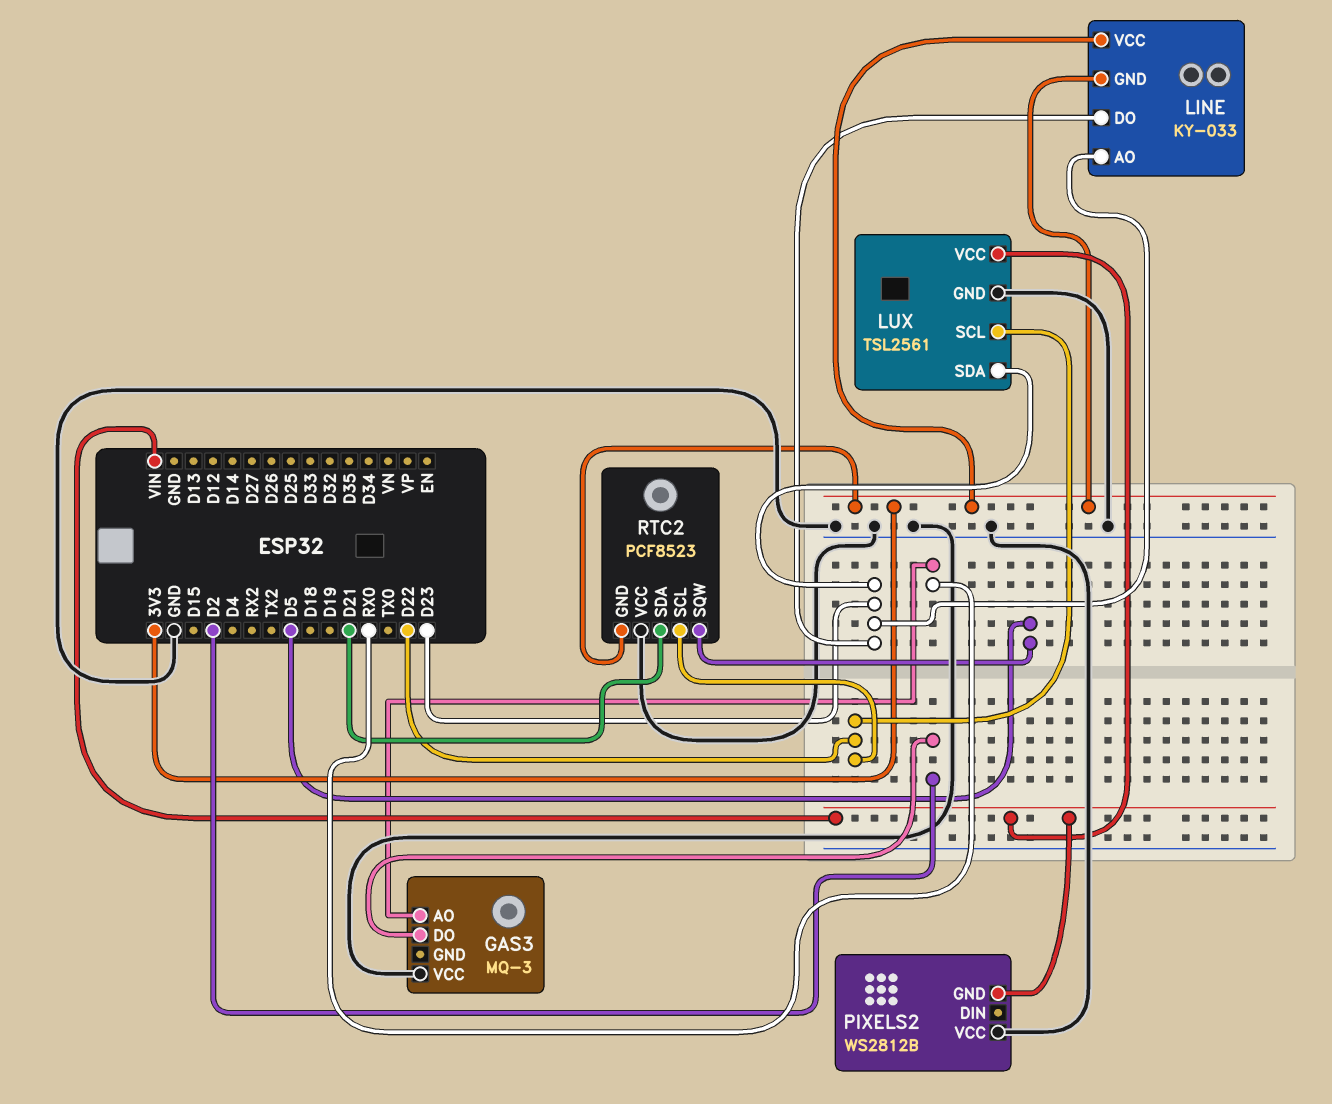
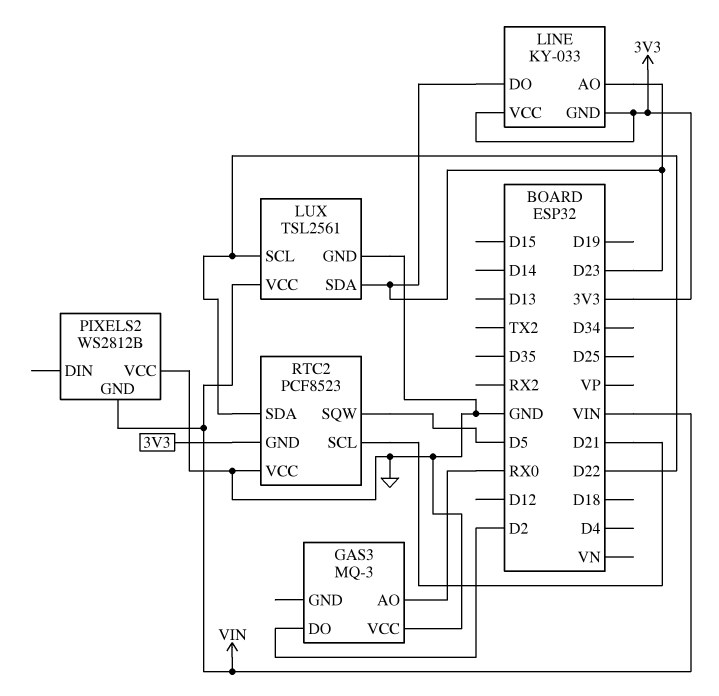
RTC2 pin SCL: D22 -> D21
RTC2 pin SDA: D21 -> D22

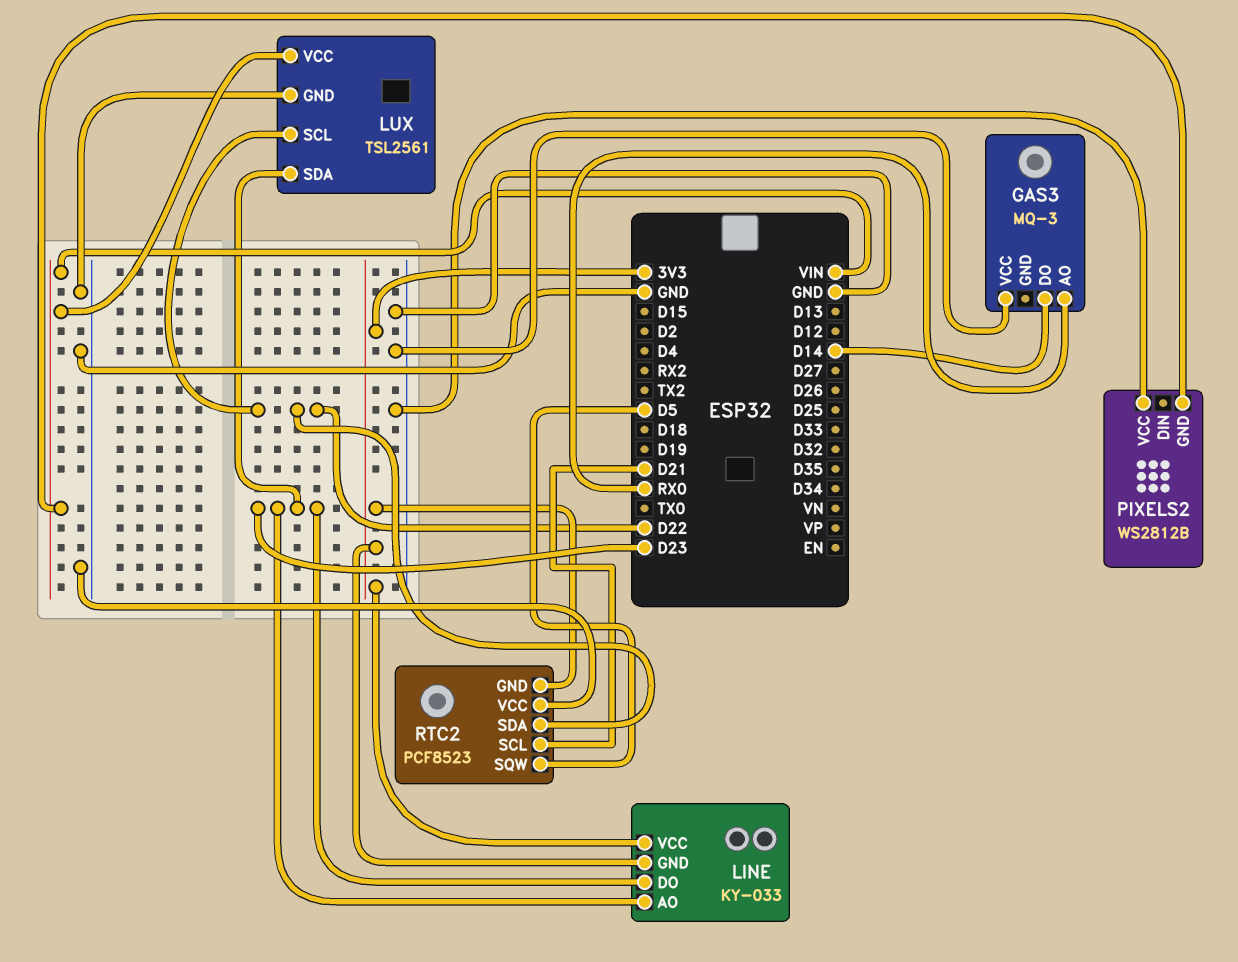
GAS3 pin DO: D2 -> D14

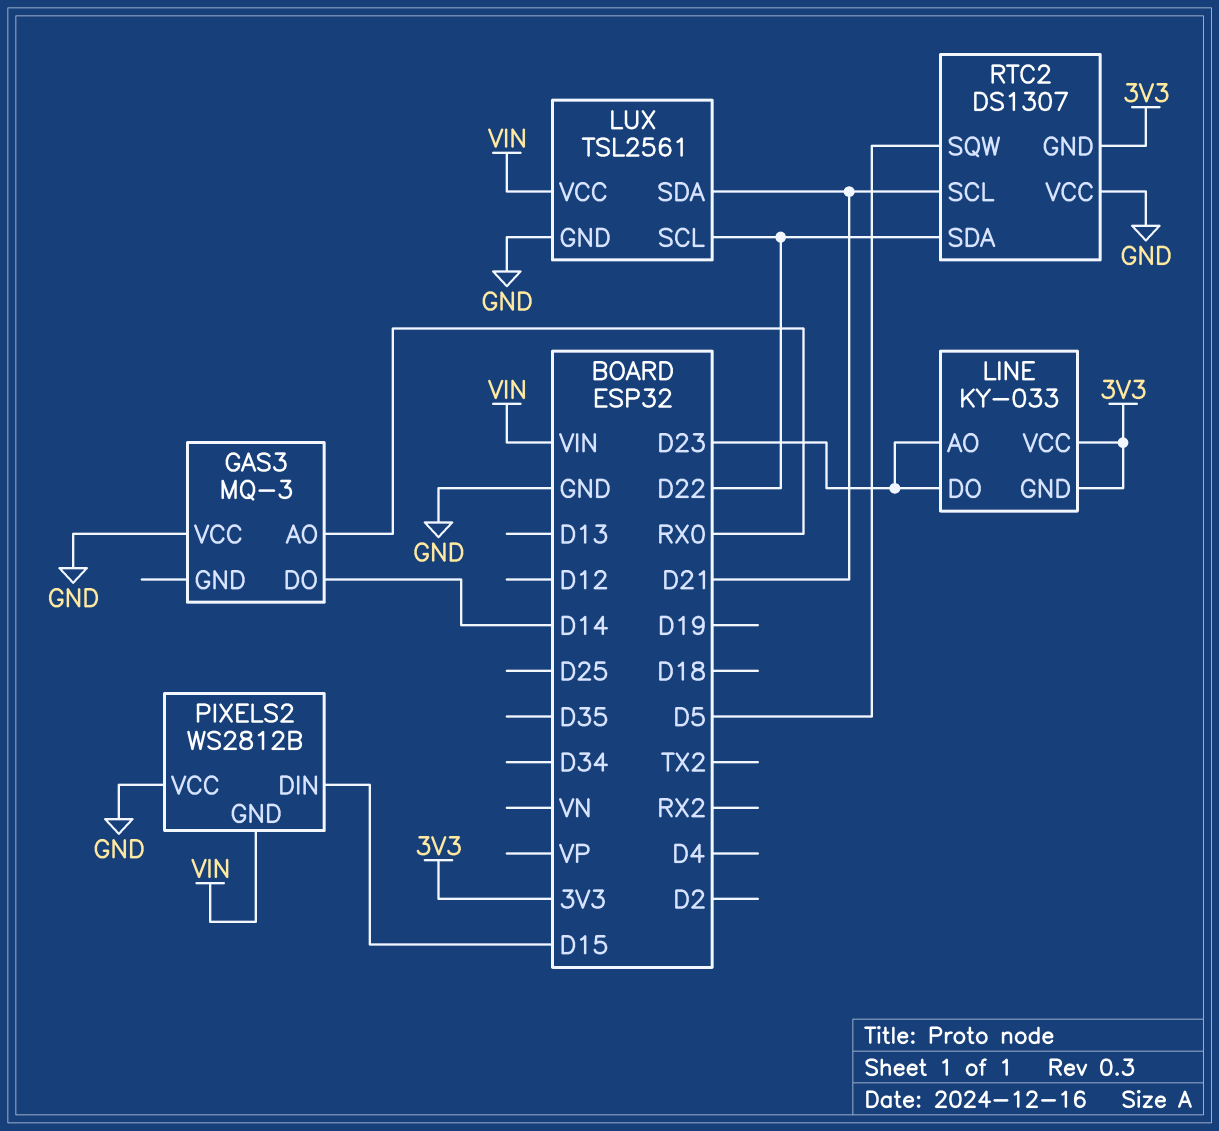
LUX pin SDA: D23 -> D21
PIXELS2 pin DIN: none -> D15
RTC2: PCF8523 -> DS1307

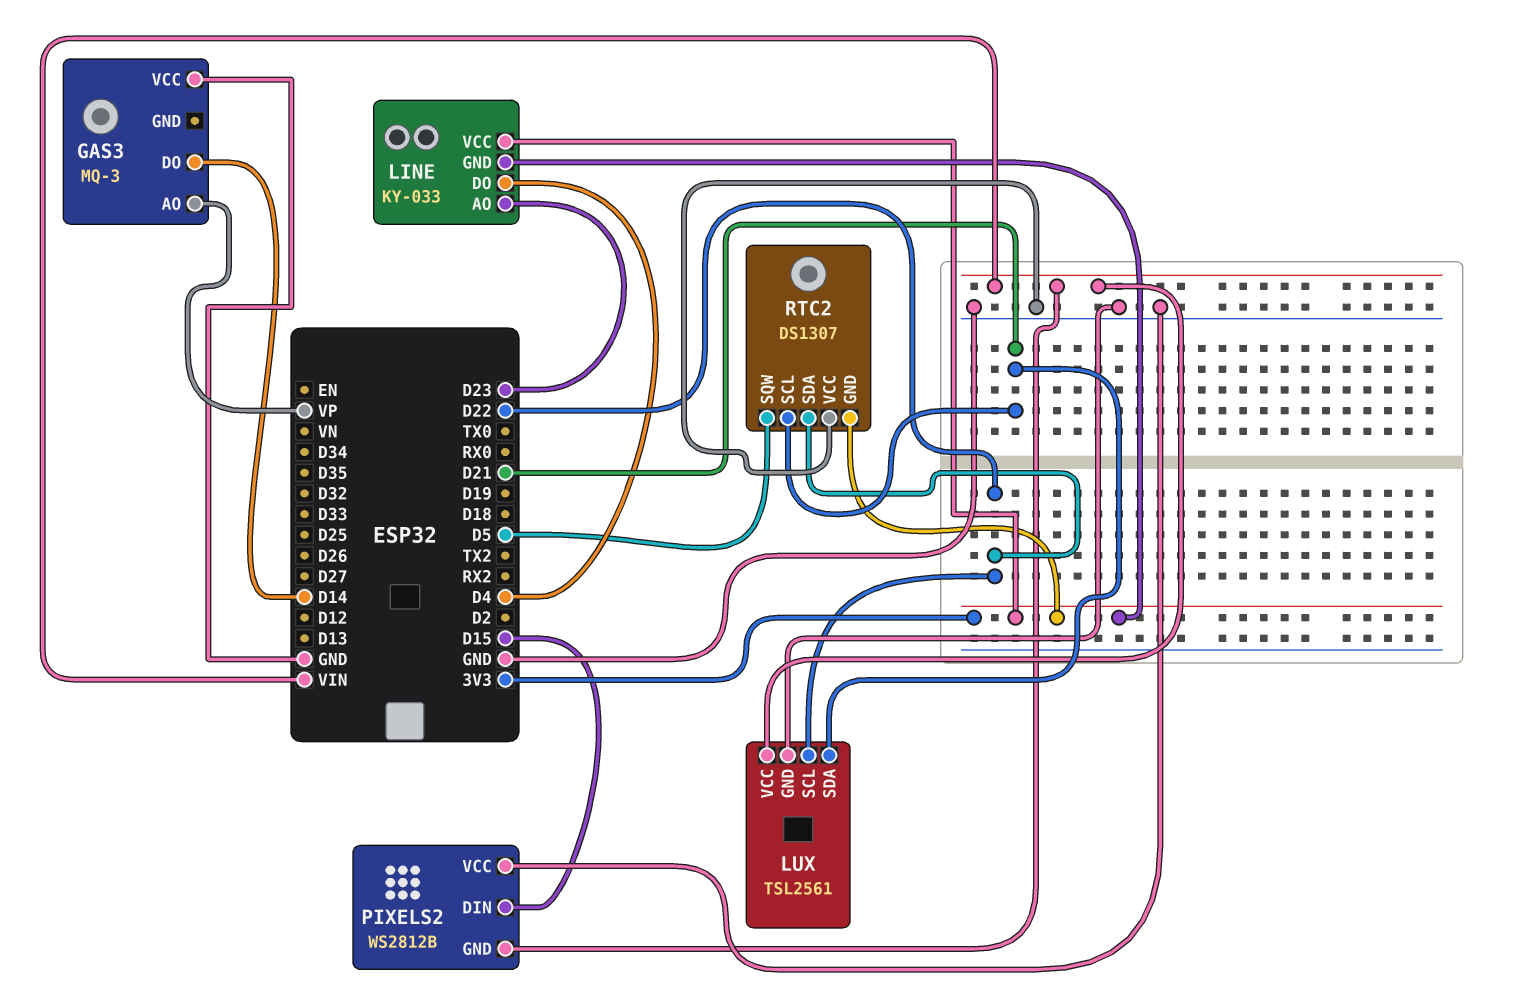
GAS3 pin AO: RX0 -> VP
LINE pin DO: D23 -> D4

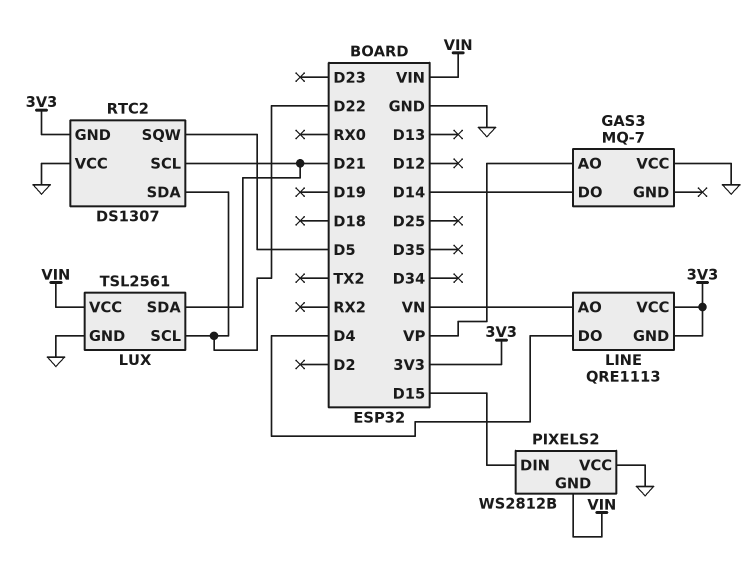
GAS3: MQ-3 -> MQ-7
LINE: KY-033 -> QRE1113
LINE pin AO: D23 -> VN

